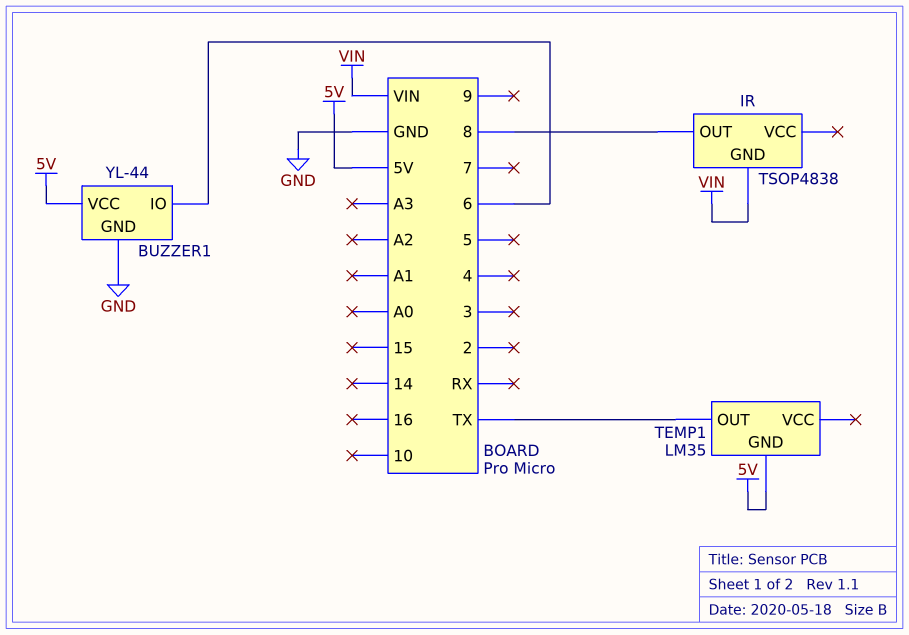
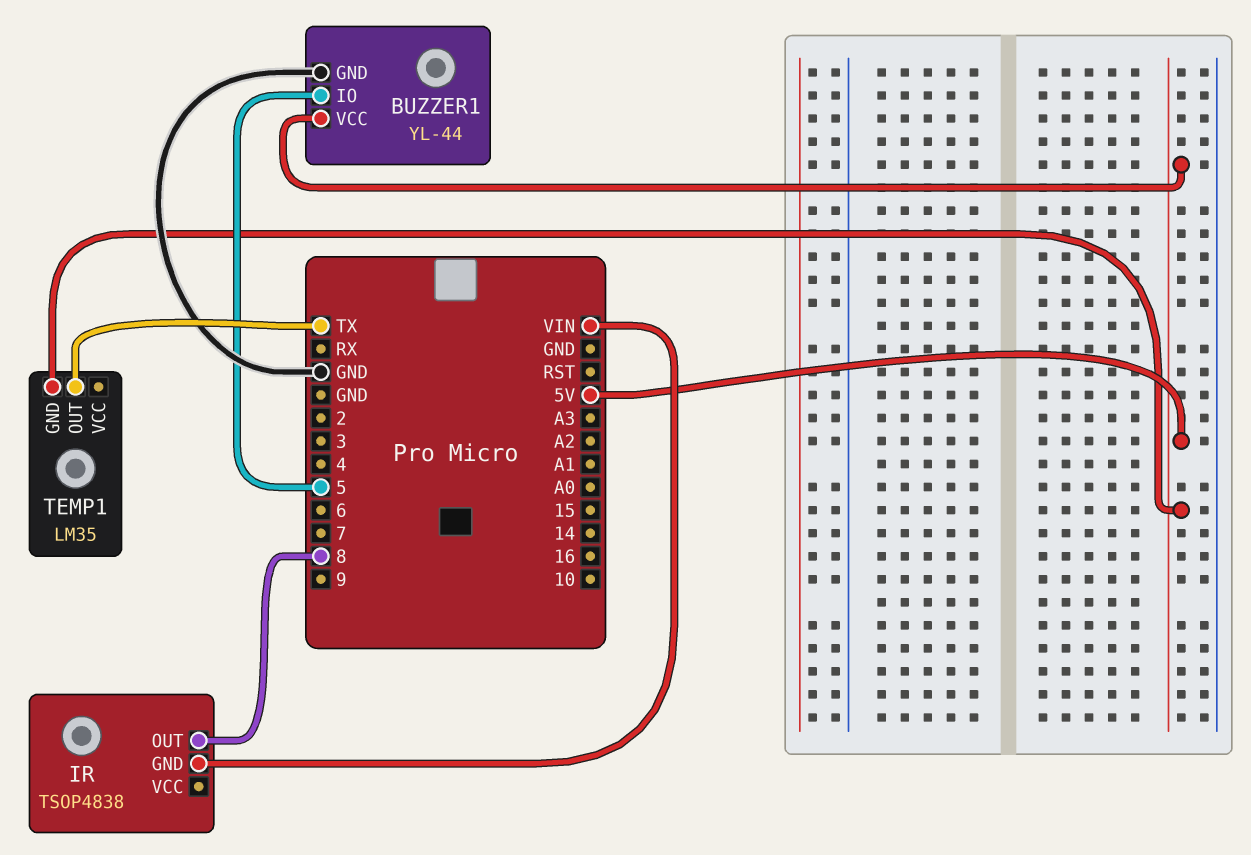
BUZZER1 pin IO: 6 -> 5

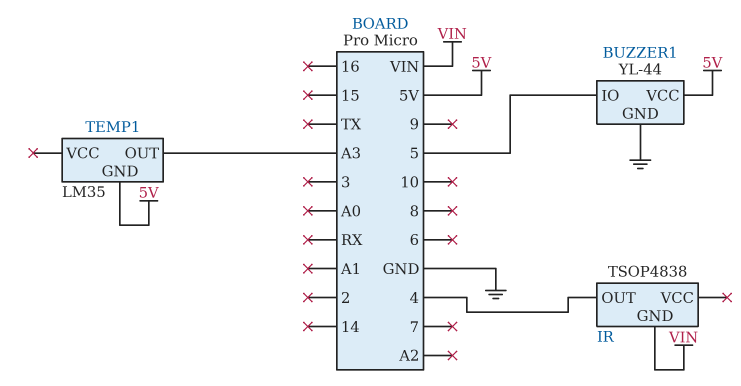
IR pin OUT: 8 -> 4
TEMP1 pin OUT: TX -> A3

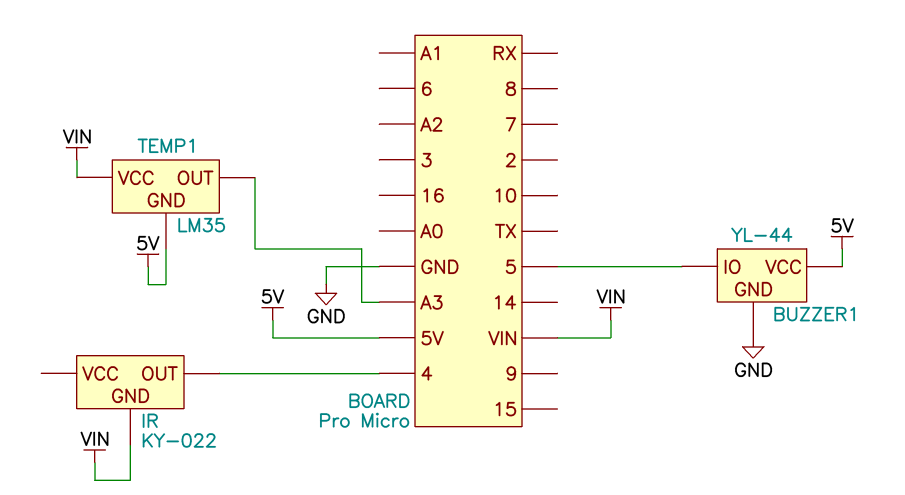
IR: TSOP4838 -> KY-022
TEMP1 pin VCC: none -> VIN

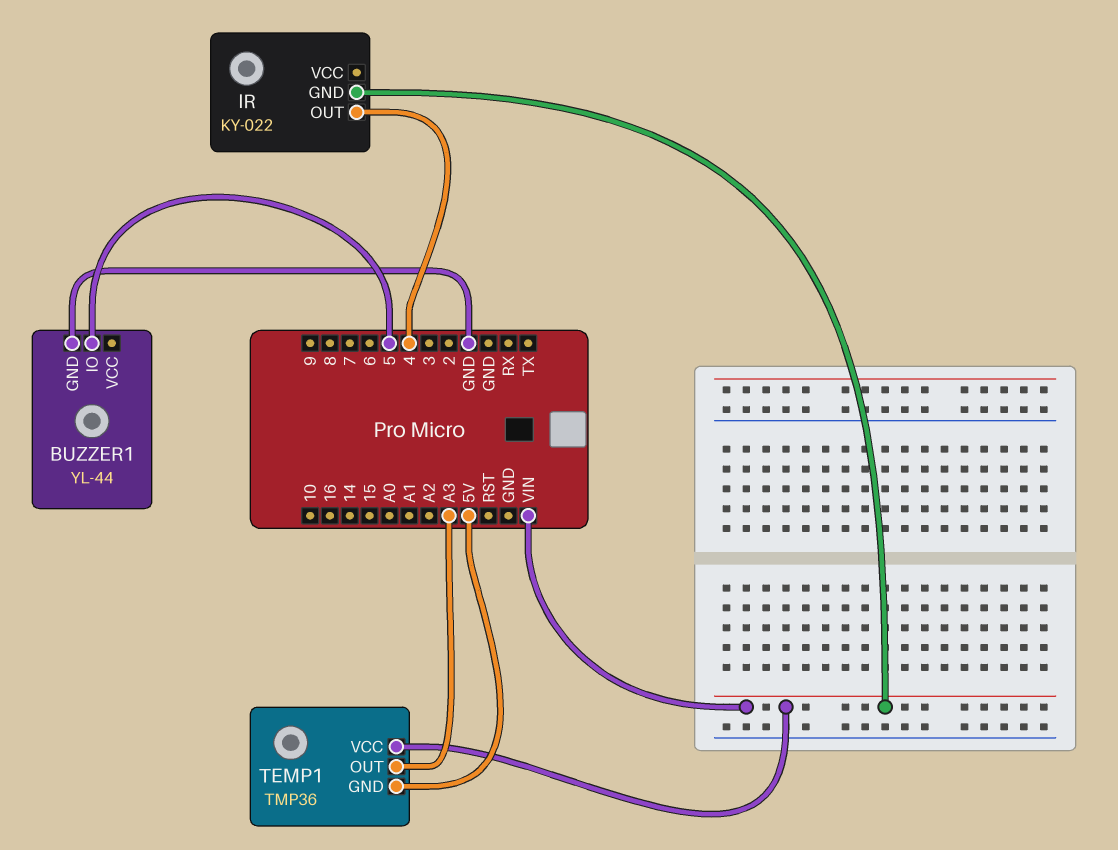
BUZZER1 pin VCC: 5V -> none
TEMP1: LM35 -> TMP36

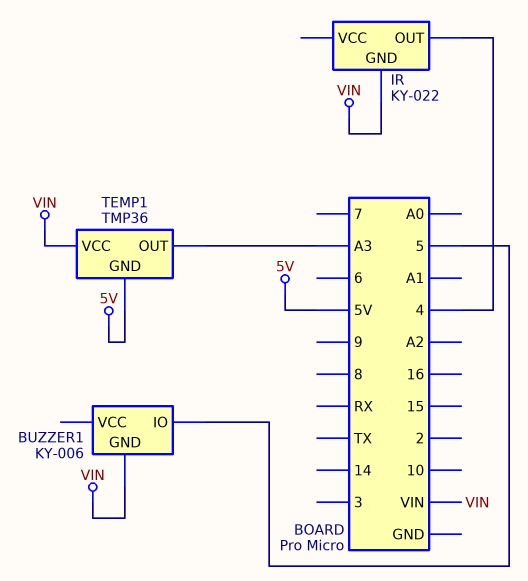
BUZZER1: YL-44 -> KY-006
BUZZER1 pin GND: GND -> VIN

